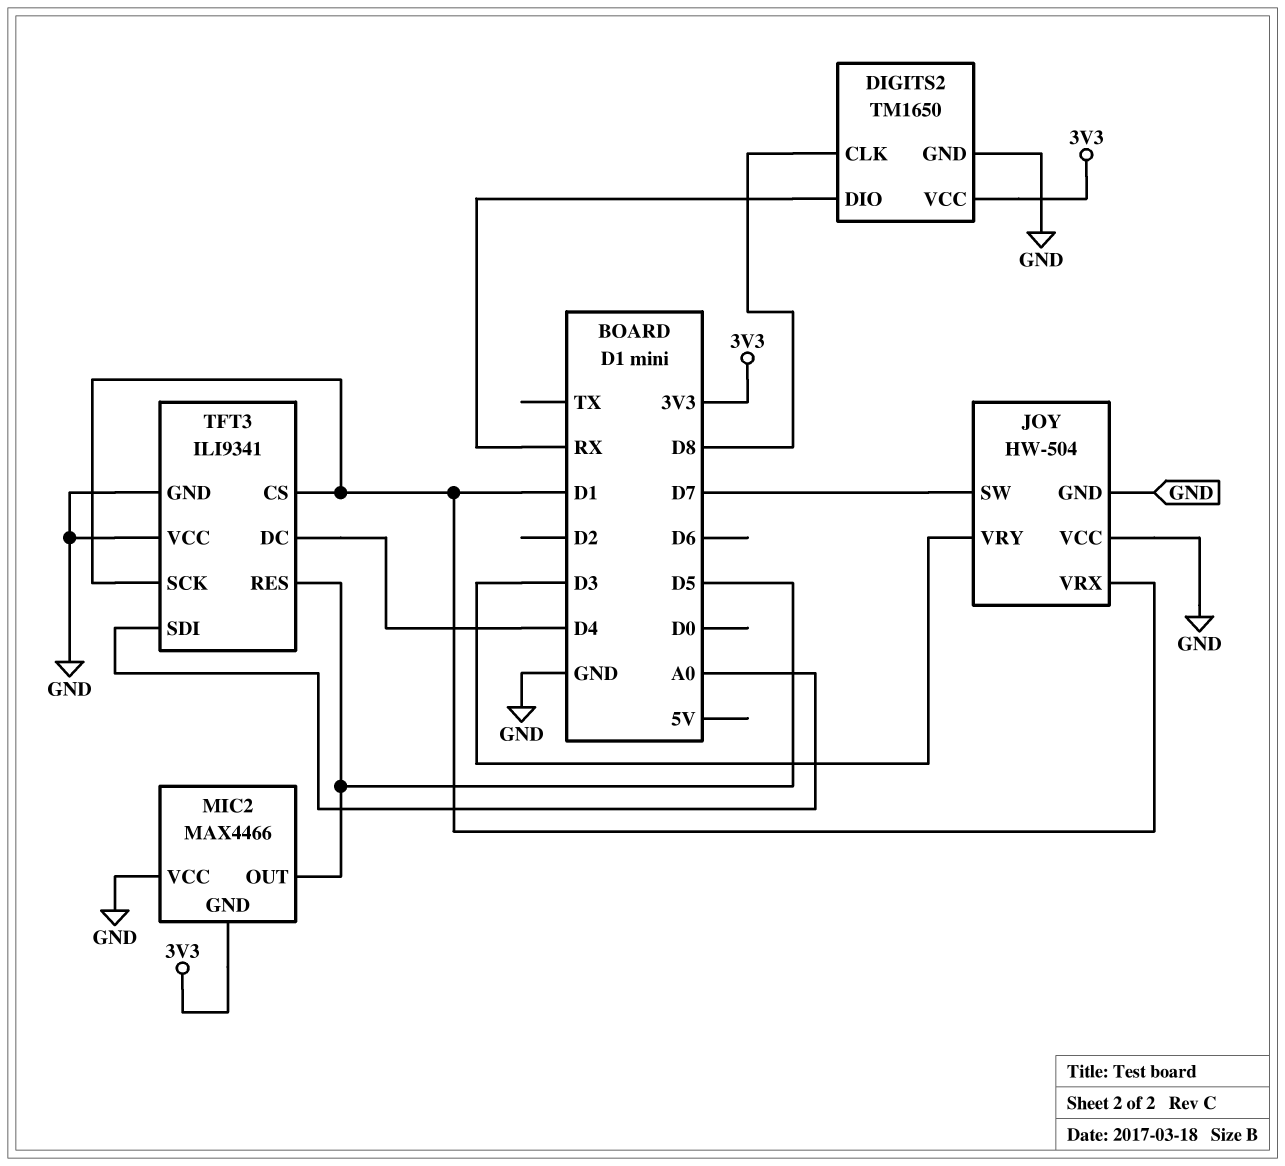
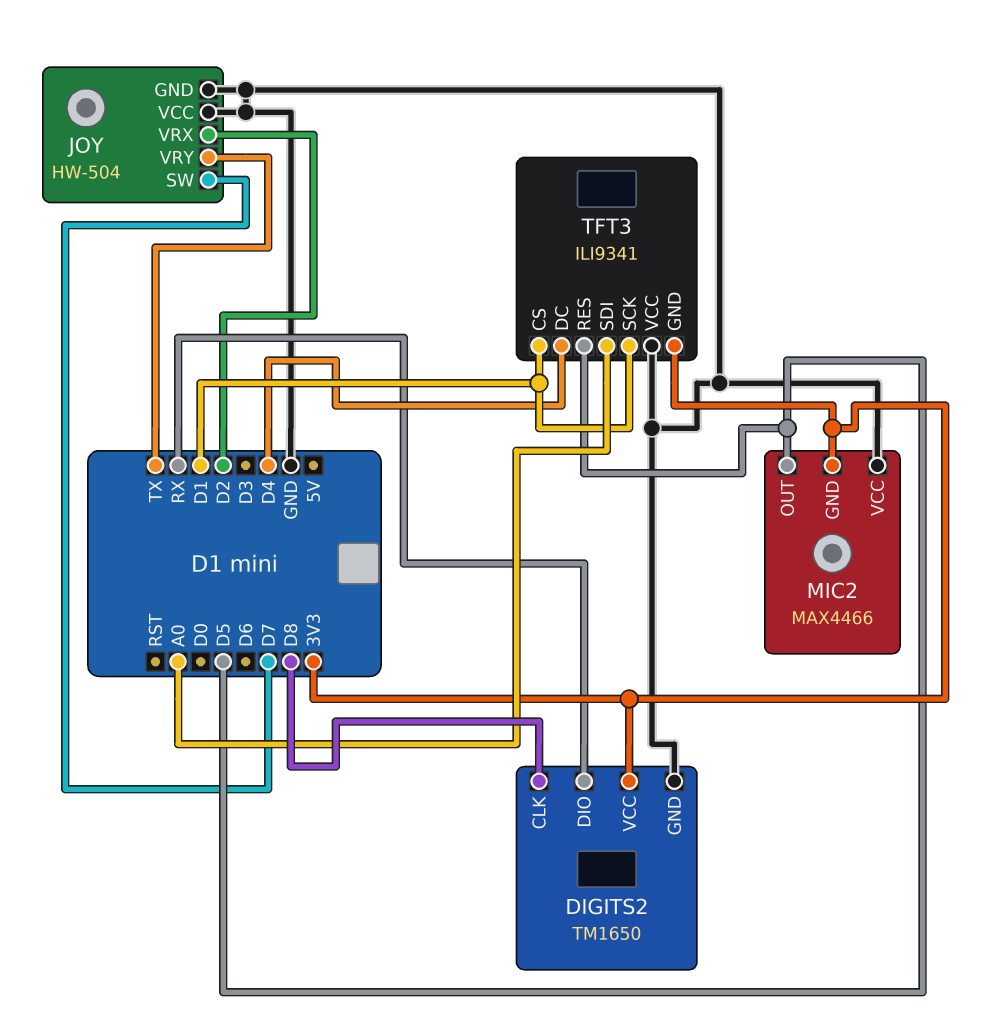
JOY pin VRX: D1 -> D2
JOY pin VRY: D3 -> TX
TFT3 pin GND: GND -> 3V3

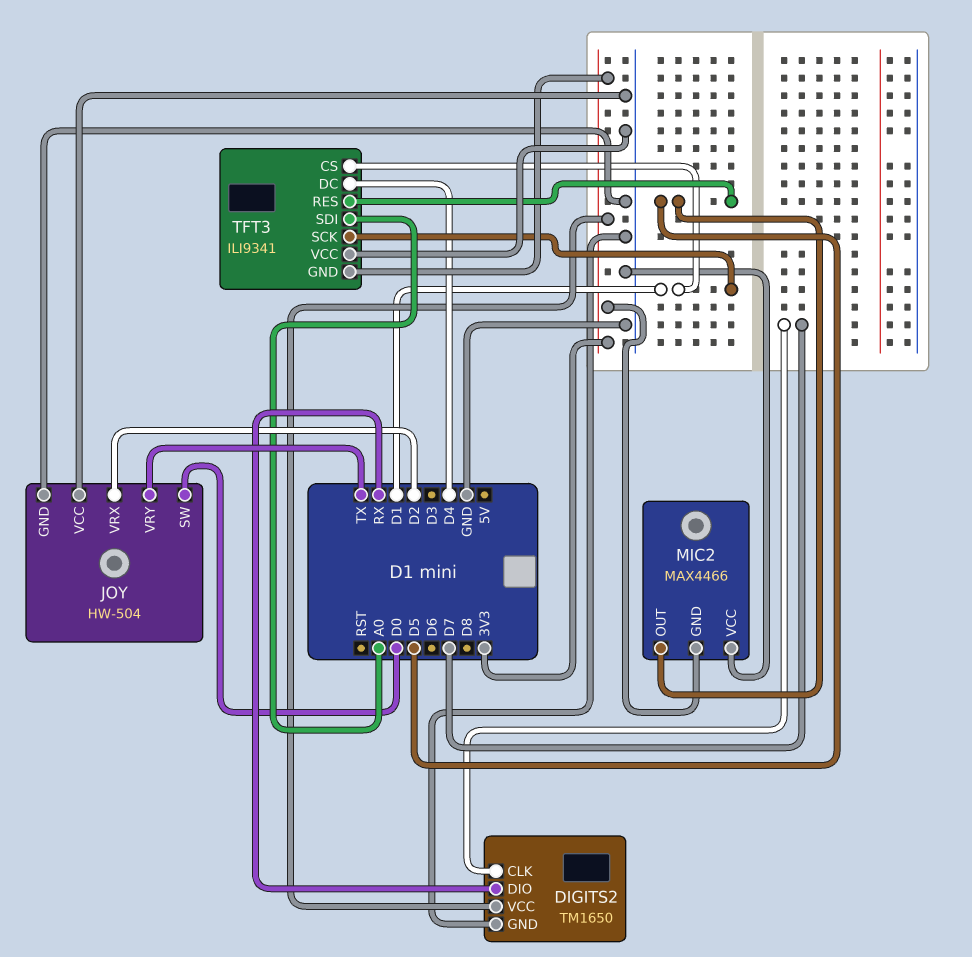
DIGITS2 pin CLK: D8 -> D7
JOY pin SW: D7 -> D0

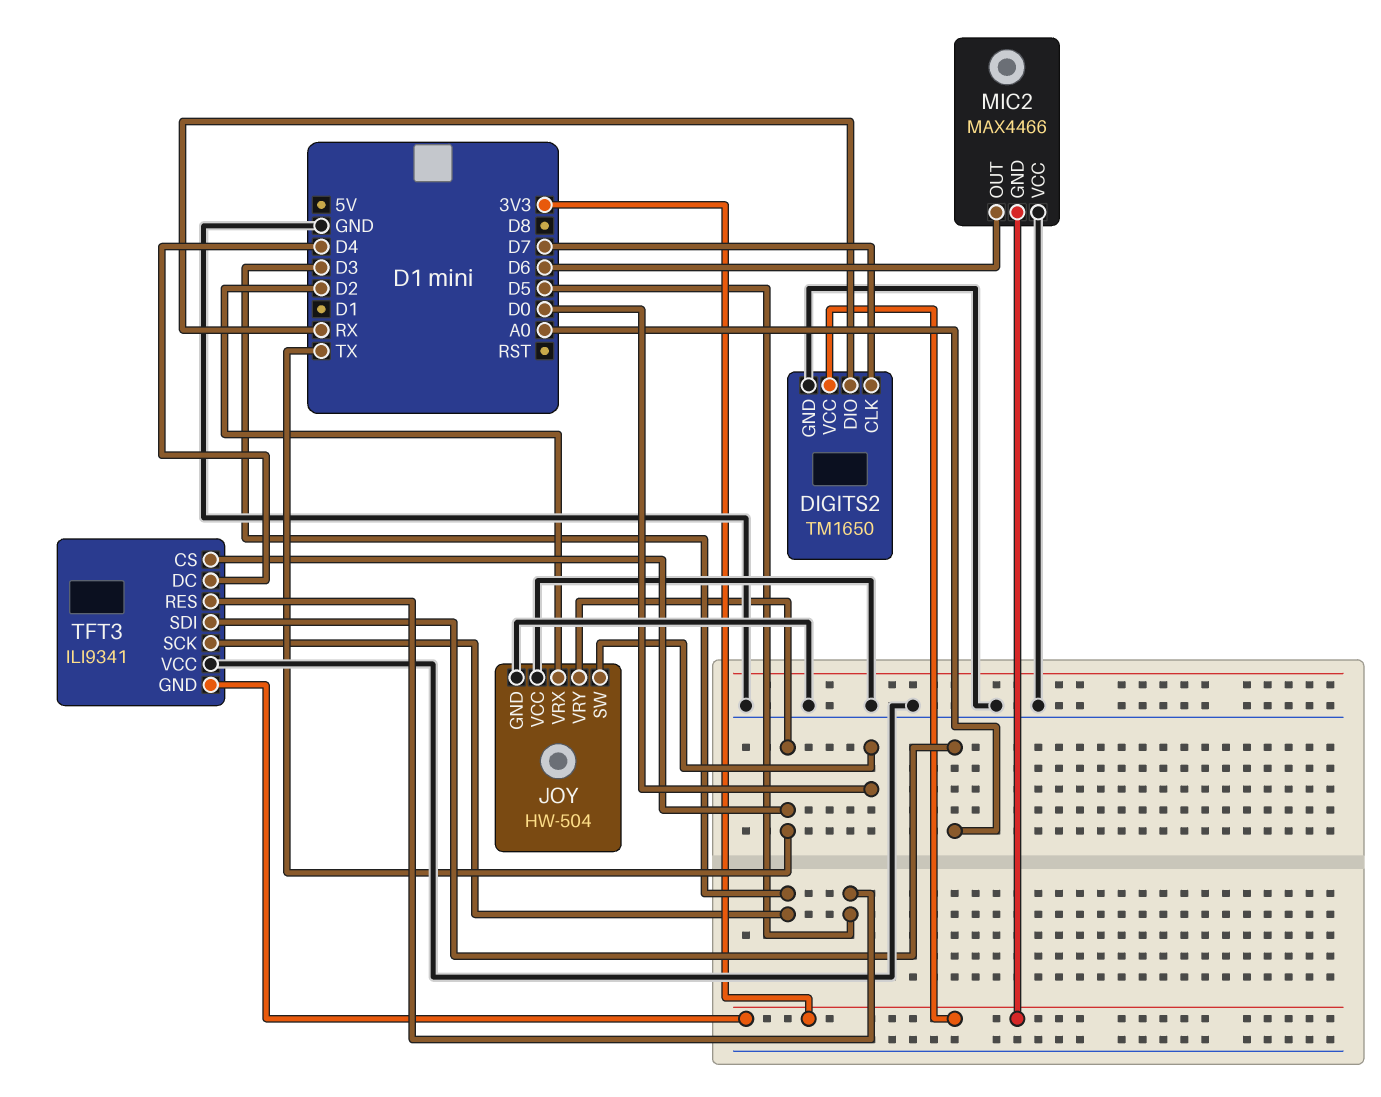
MIC2 pin OUT: D5 -> D6
TFT3 pin CS: D1 -> TX
TFT3 pin SCK: D1 -> D3

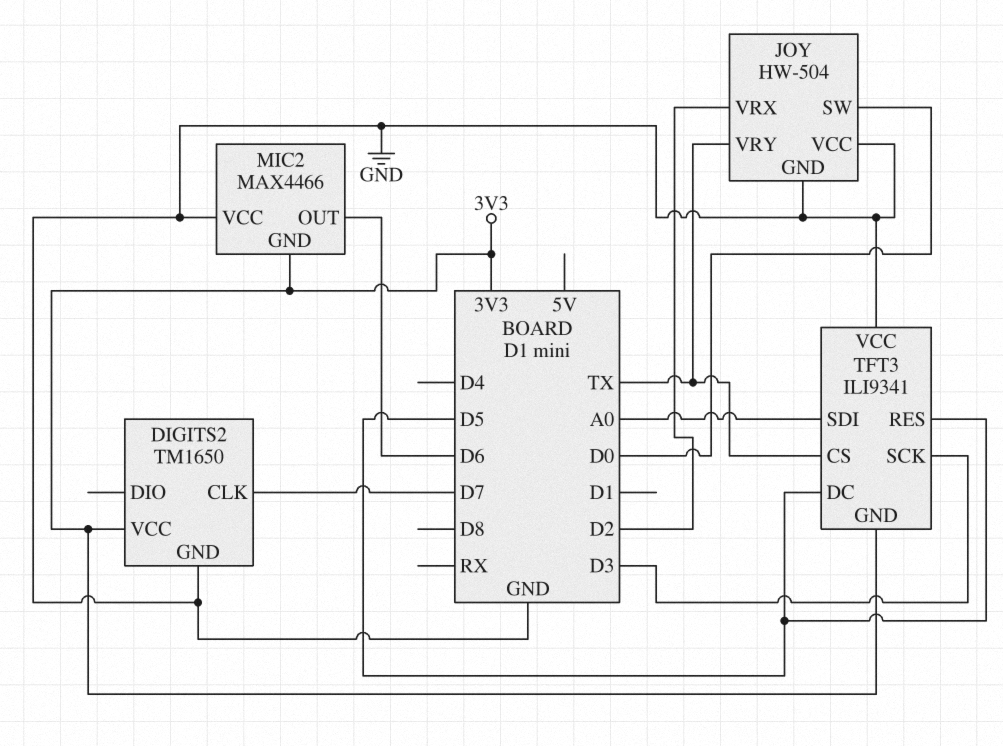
DIGITS2 pin DIO: RX -> none
TFT3 pin DC: D4 -> D5

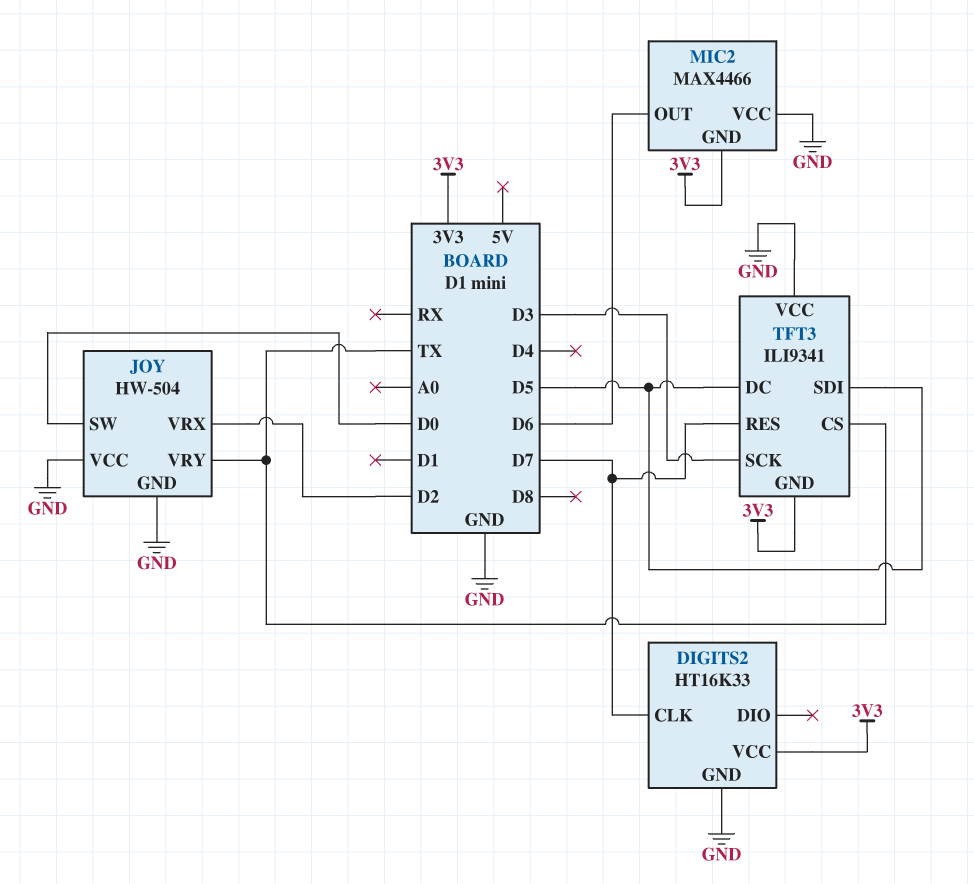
DIGITS2: TM1650 -> HT16K33
TFT3 pin RES: D5 -> D7
TFT3 pin SDI: A0 -> D5

